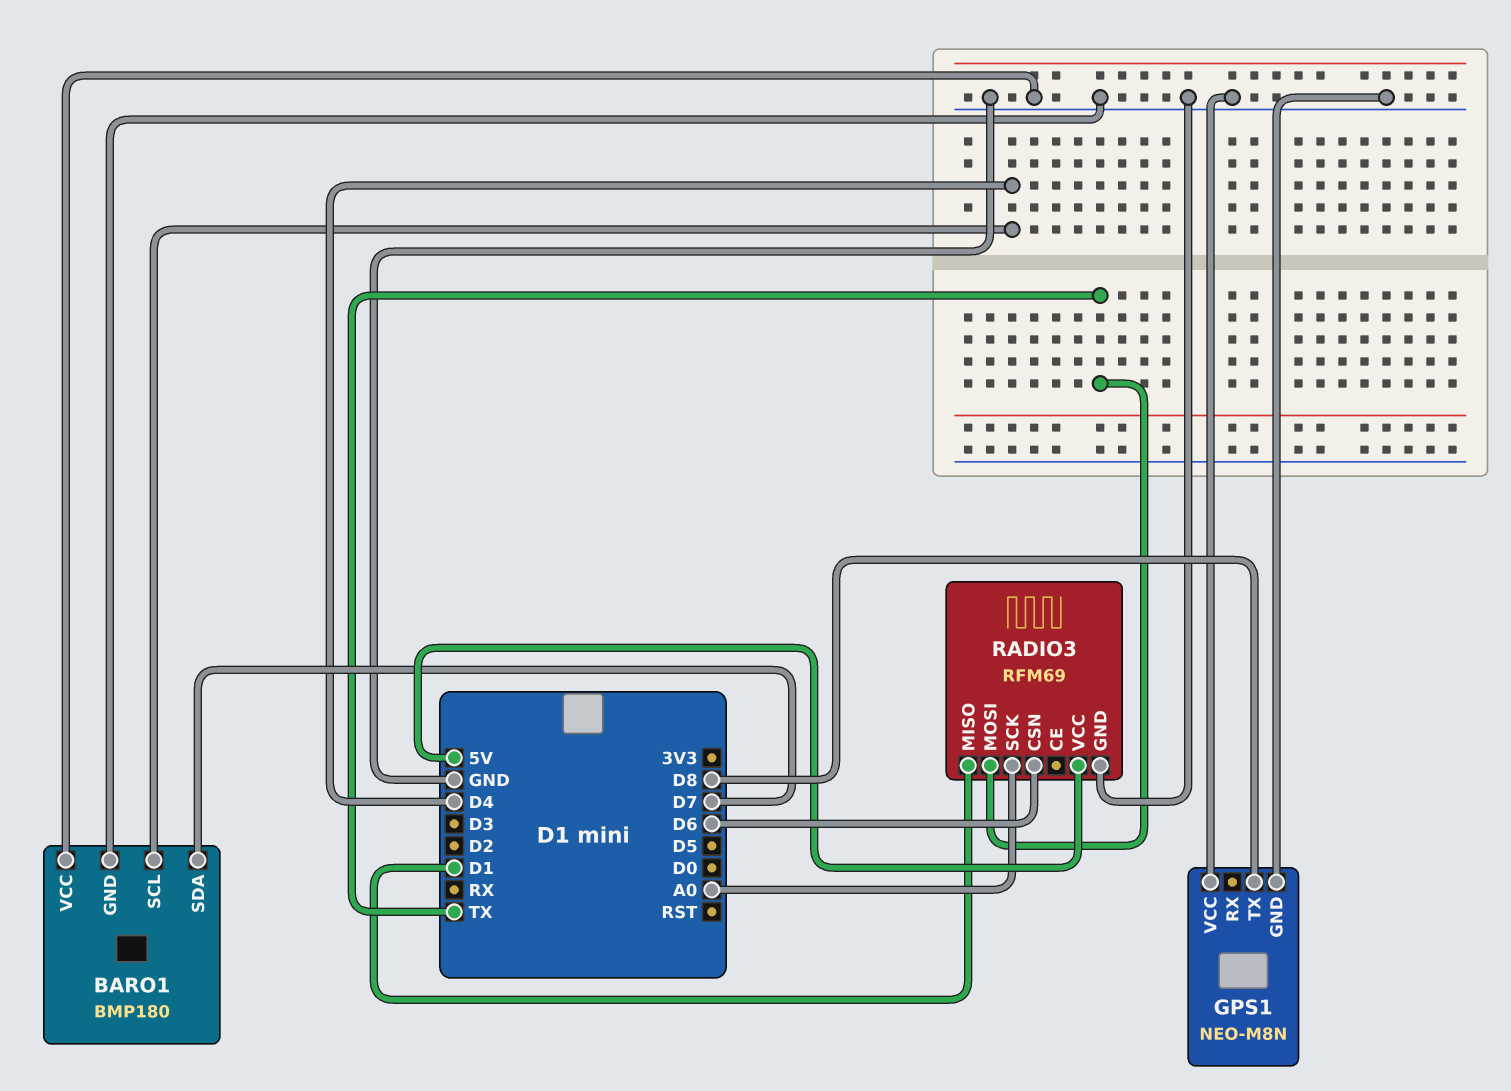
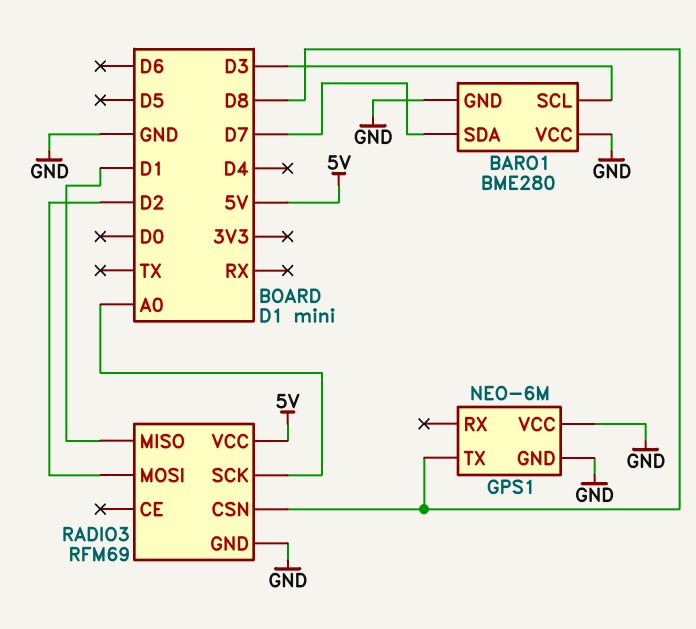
BARO1: BMP180 -> BME280
BARO1 pin SCL: D4 -> D3
GPS1: NEO-M8N -> NEO-6M
RADIO3 pin CSN: D6 -> D8
RADIO3 pin MOSI: TX -> D2

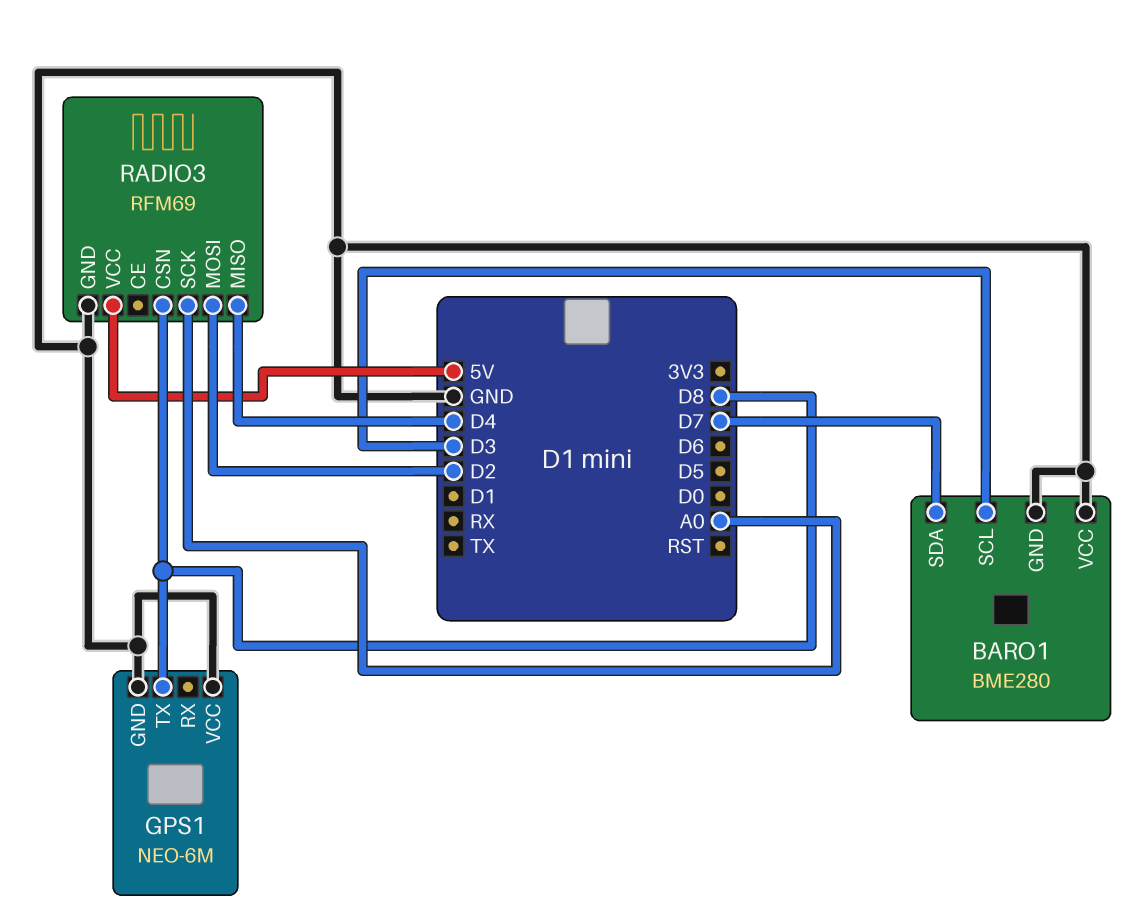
RADIO3 pin MISO: D1 -> D4

